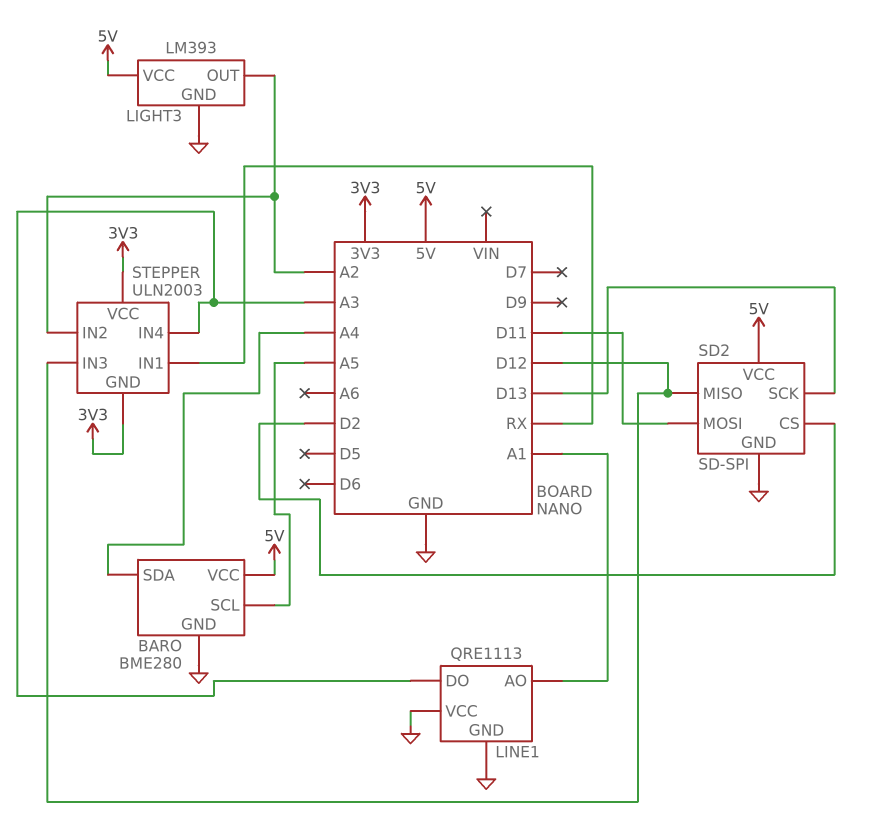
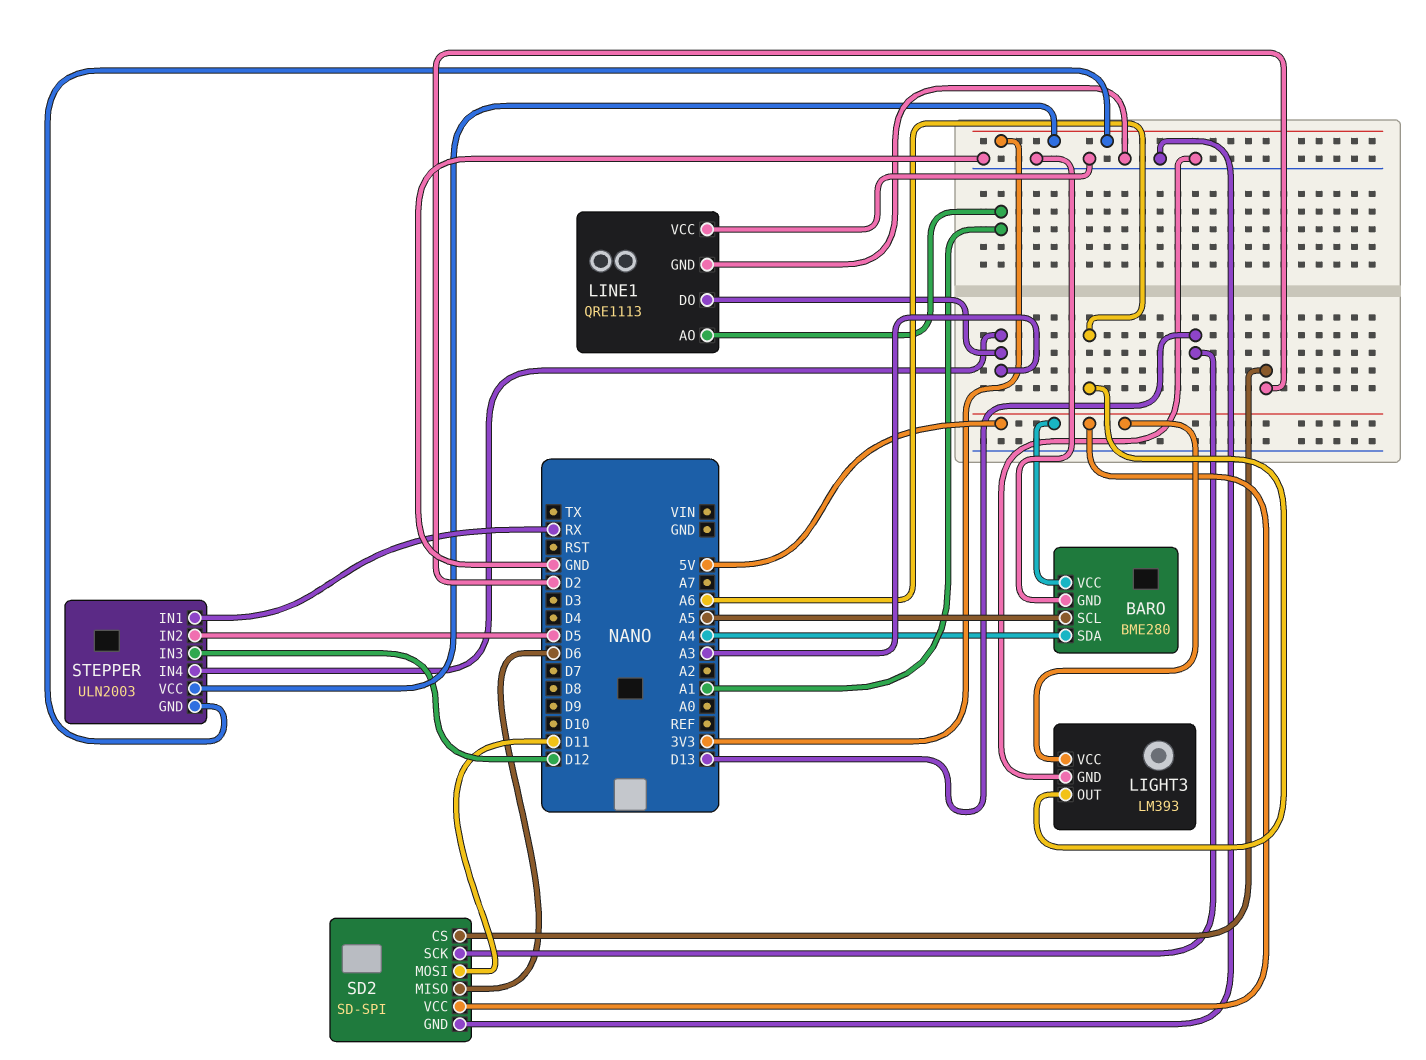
LIGHT3 pin OUT: A2 -> A6
SD2 pin MISO: D12 -> D6
STEPPER pin IN2: A2 -> D5

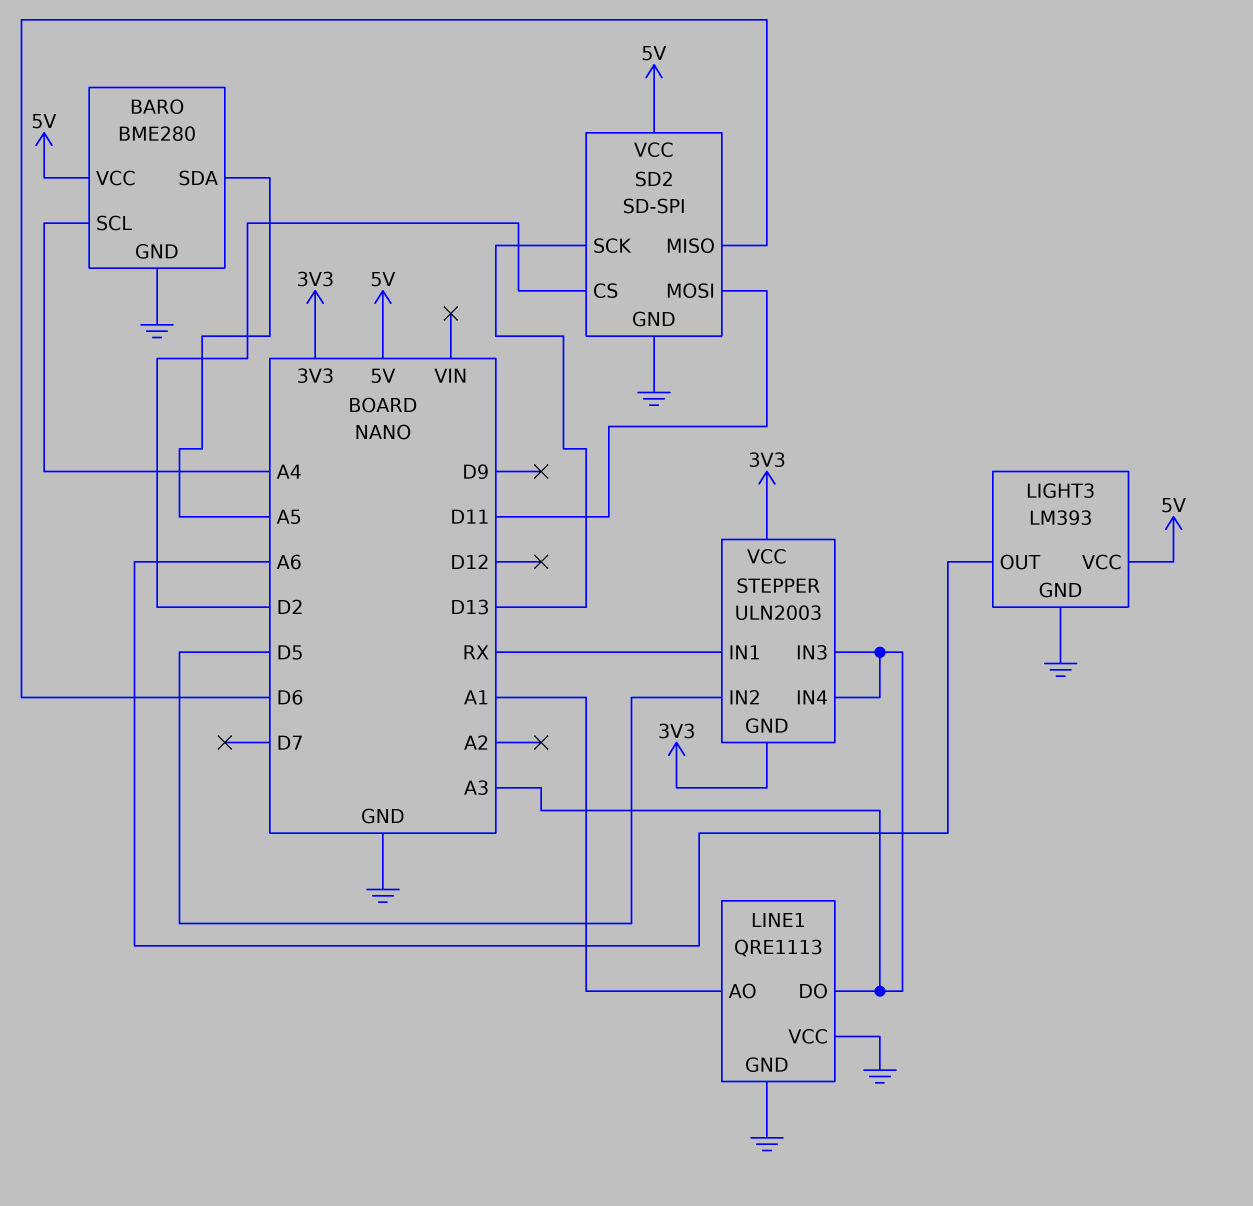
BARO pin SCL: A5 -> A4
BARO pin SDA: A4 -> A5
STEPPER pin IN3: D12 -> A3

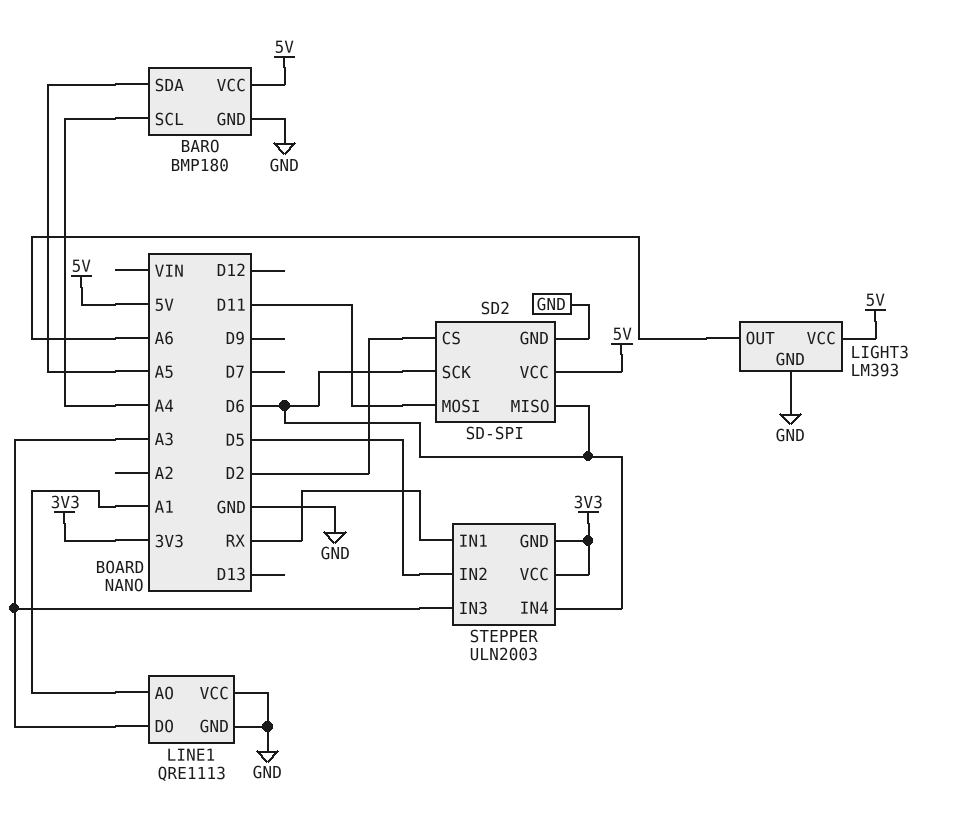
BARO: BME280 -> BMP180
SD2 pin SCK: D13 -> D6
STEPPER pin IN4: A3 -> D6

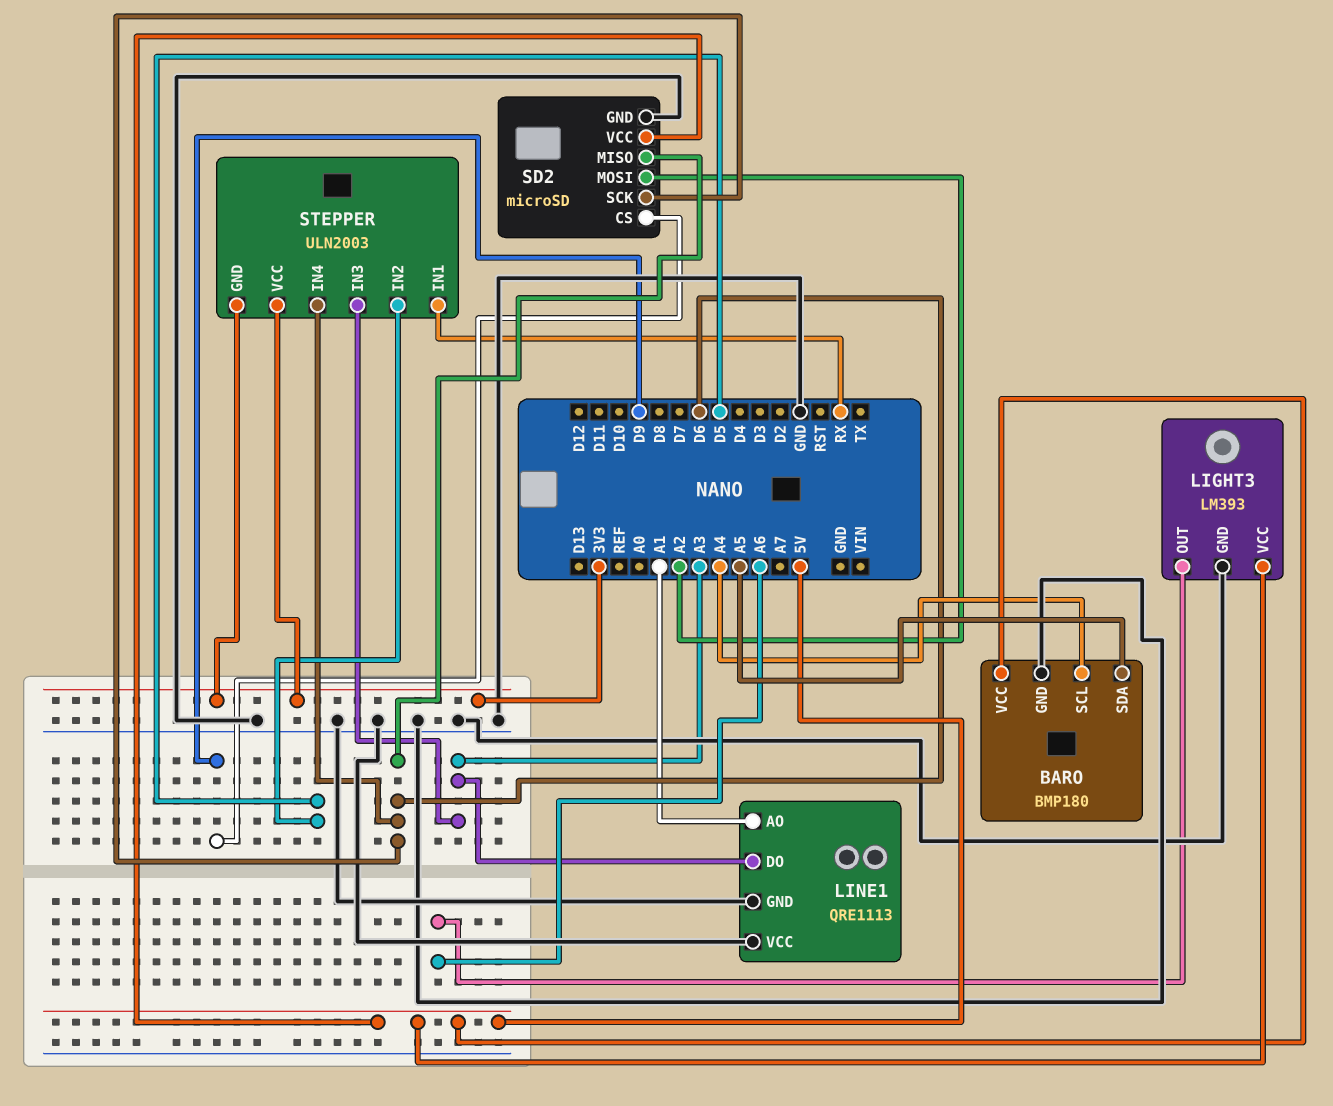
SD2: SD-SPI -> microSD
SD2 pin CS: D2 -> D9
SD2 pin MOSI: D11 -> A2

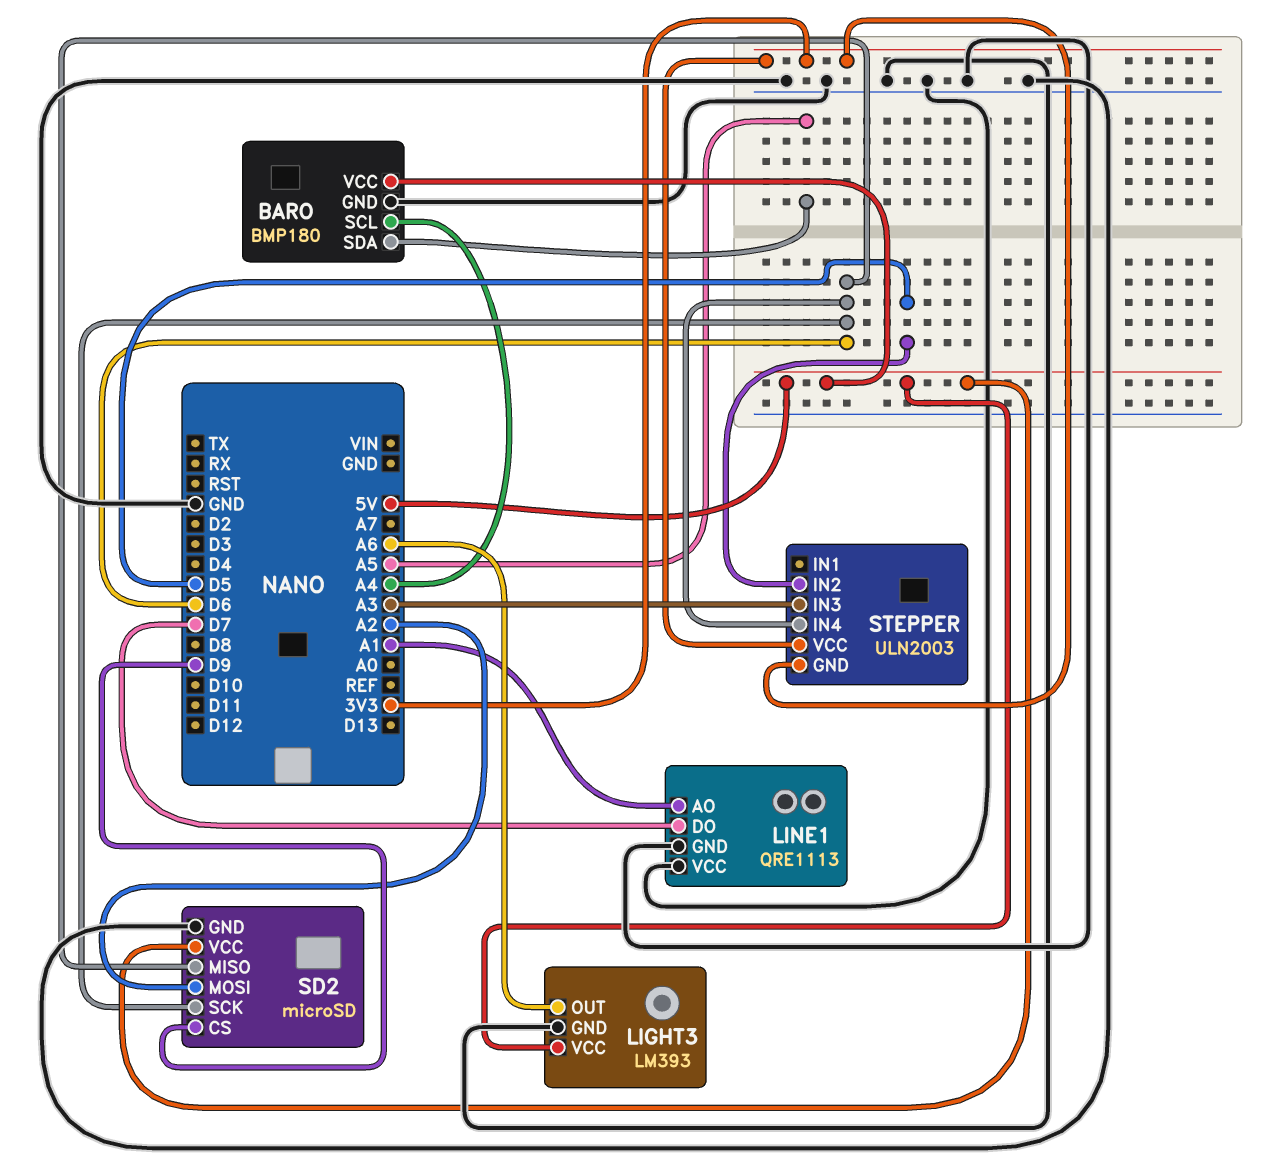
LINE1 pin DO: A3 -> D7
STEPPER pin IN1: RX -> none

